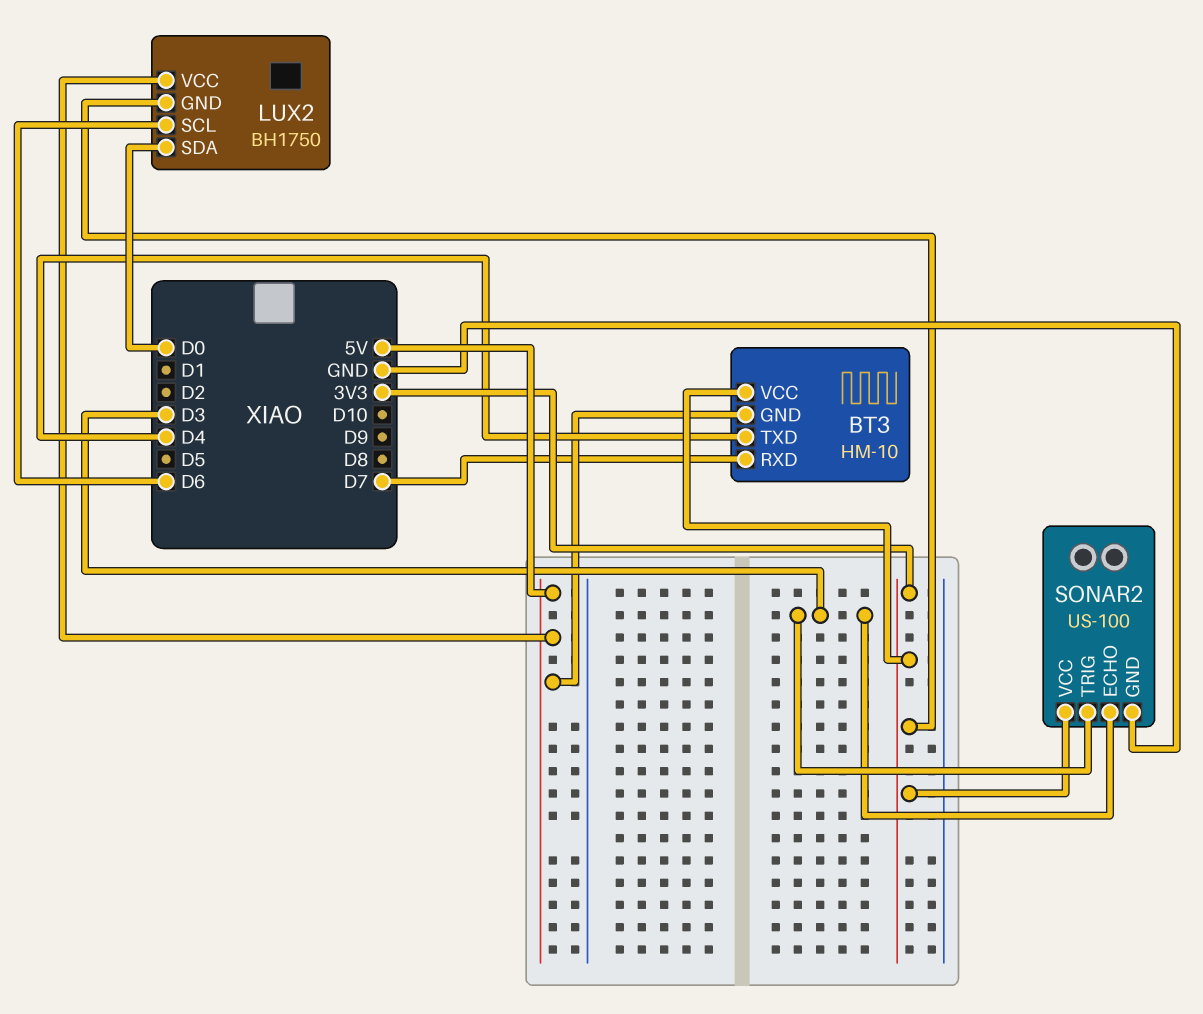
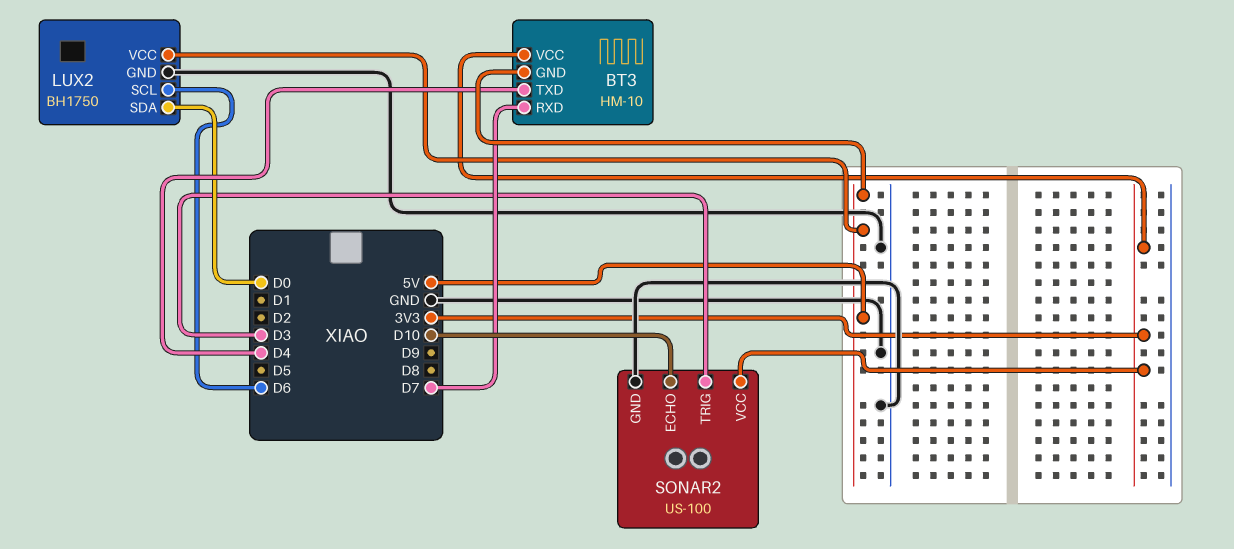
LUX2 pin GND: 3V3 -> GND
SONAR2 pin ECHO: D3 -> D10

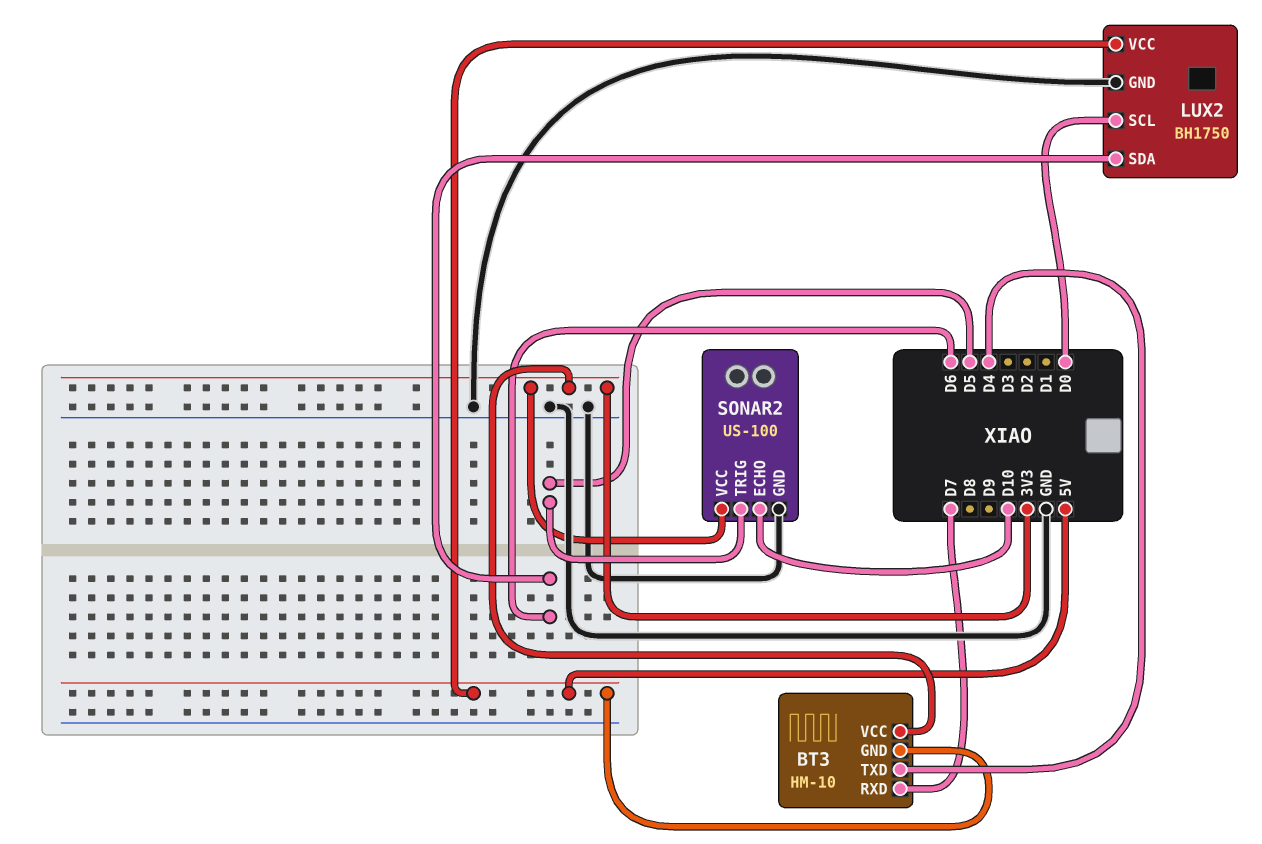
LUX2 pin SCL: D6 -> D0
LUX2 pin SDA: D0 -> D6
SONAR2 pin TRIG: D3 -> D5

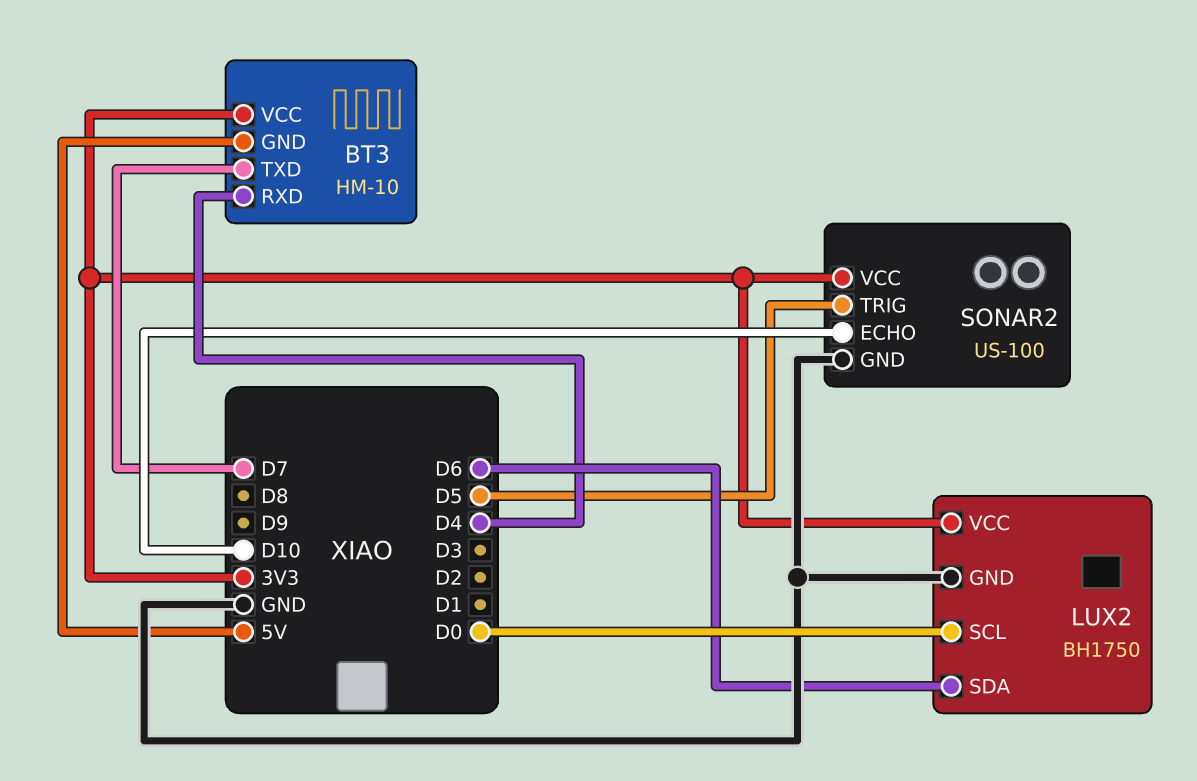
BT3 pin RXD: D7 -> D4
BT3 pin TXD: D4 -> D7
LUX2 pin VCC: 5V -> 3V3

